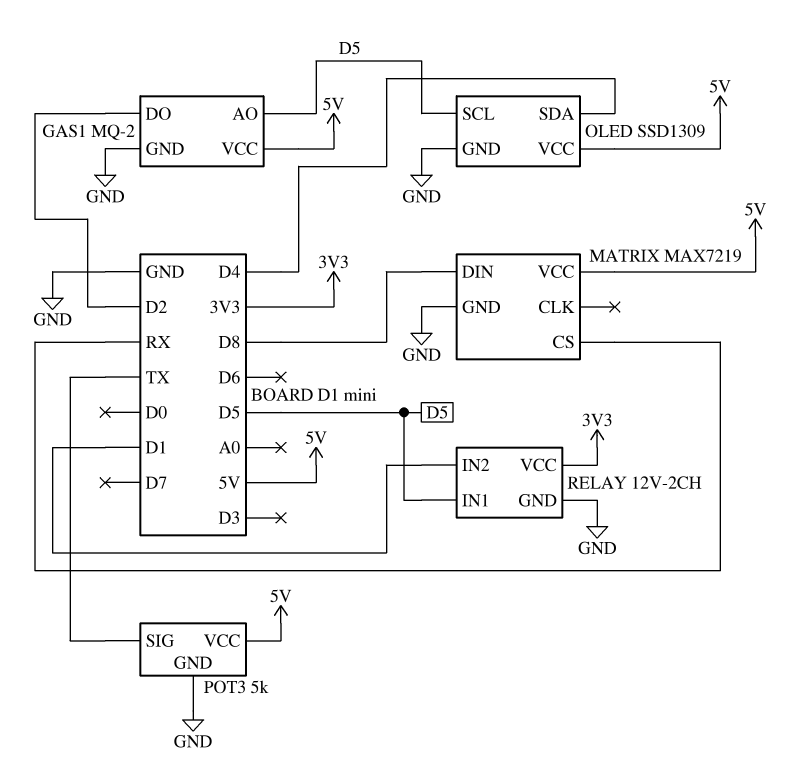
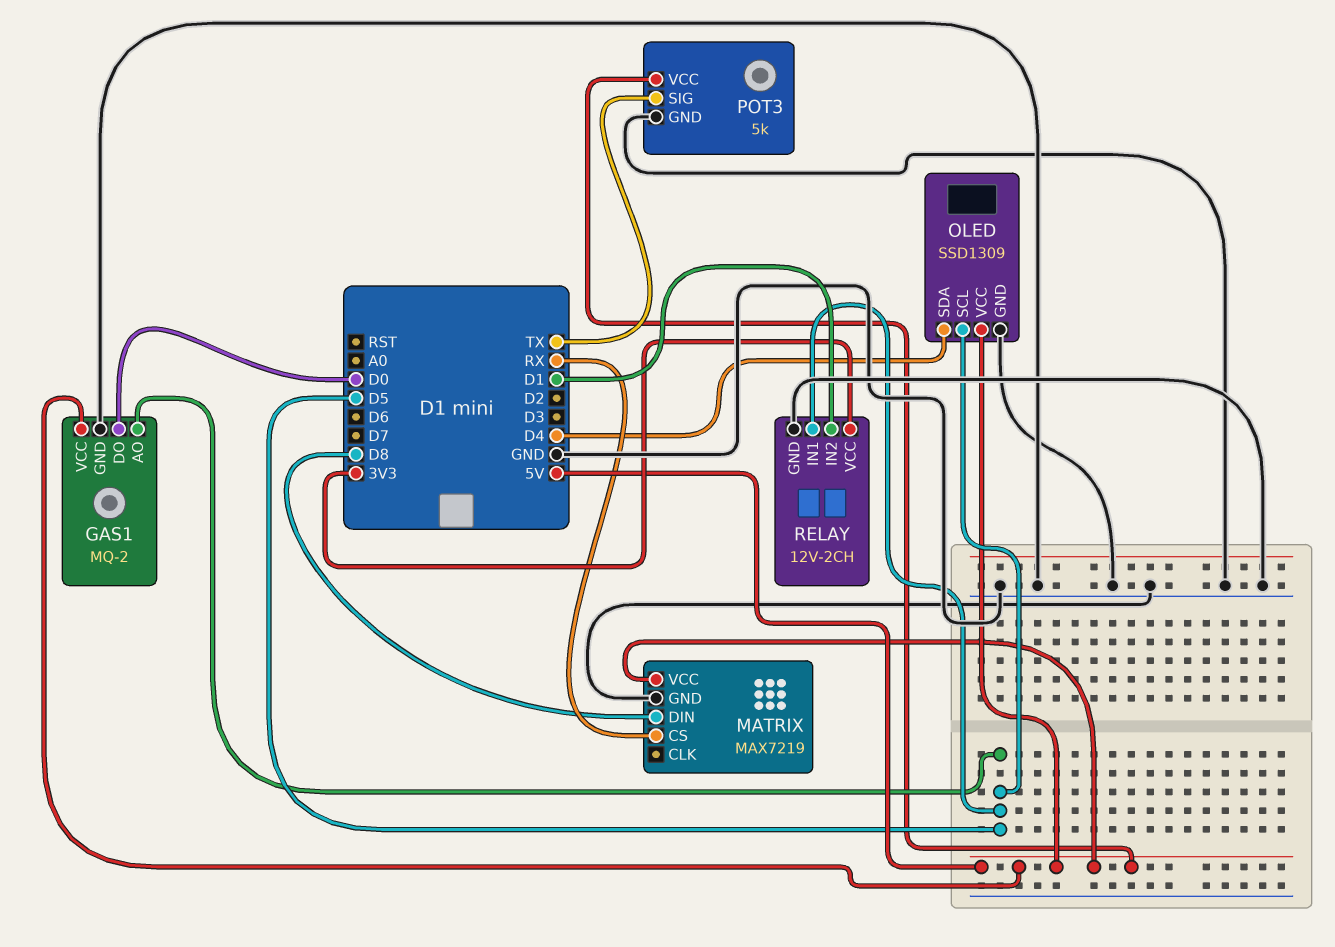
GAS1 pin DO: D2 -> D0

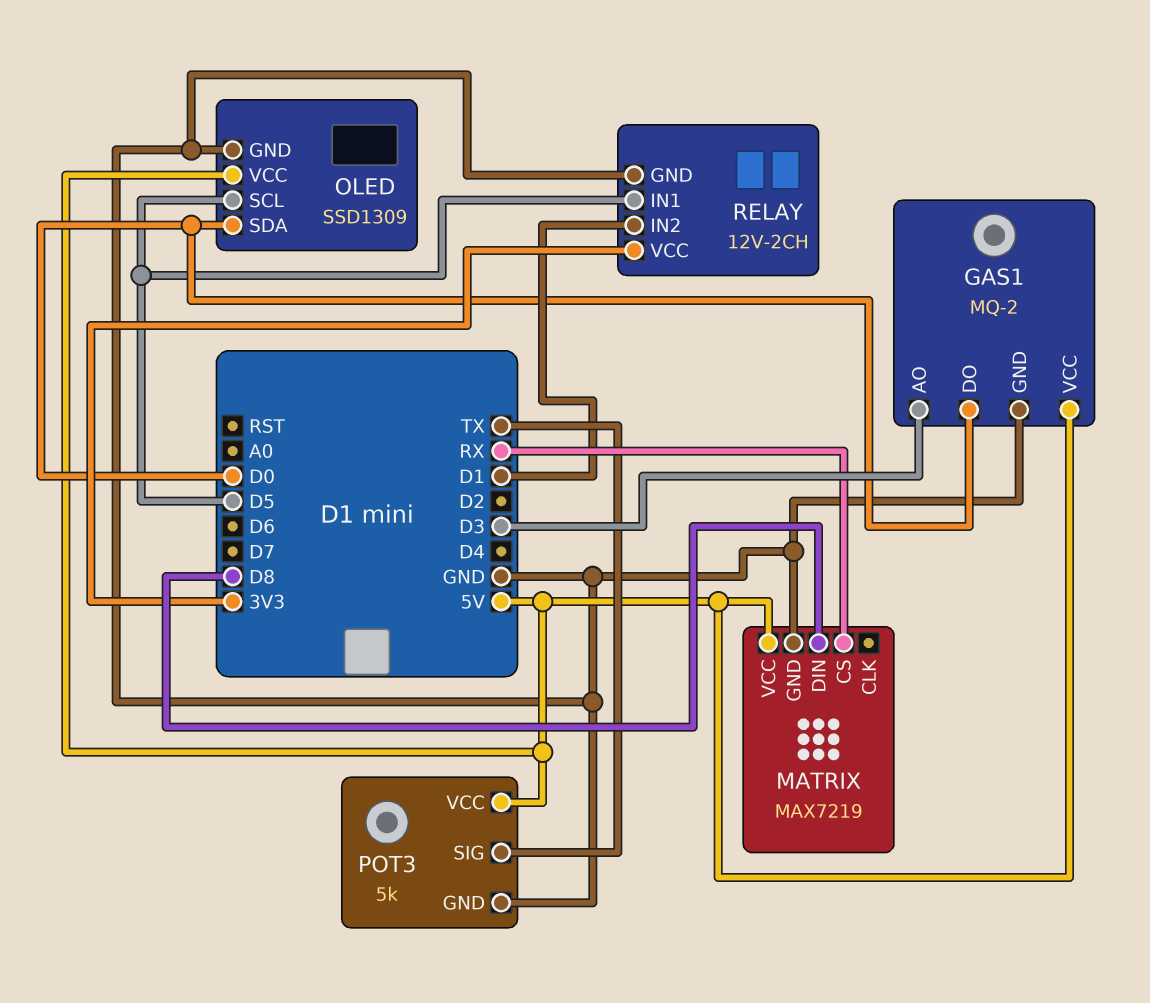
GAS1 pin AO: D5 -> D3
OLED pin SDA: D4 -> D0

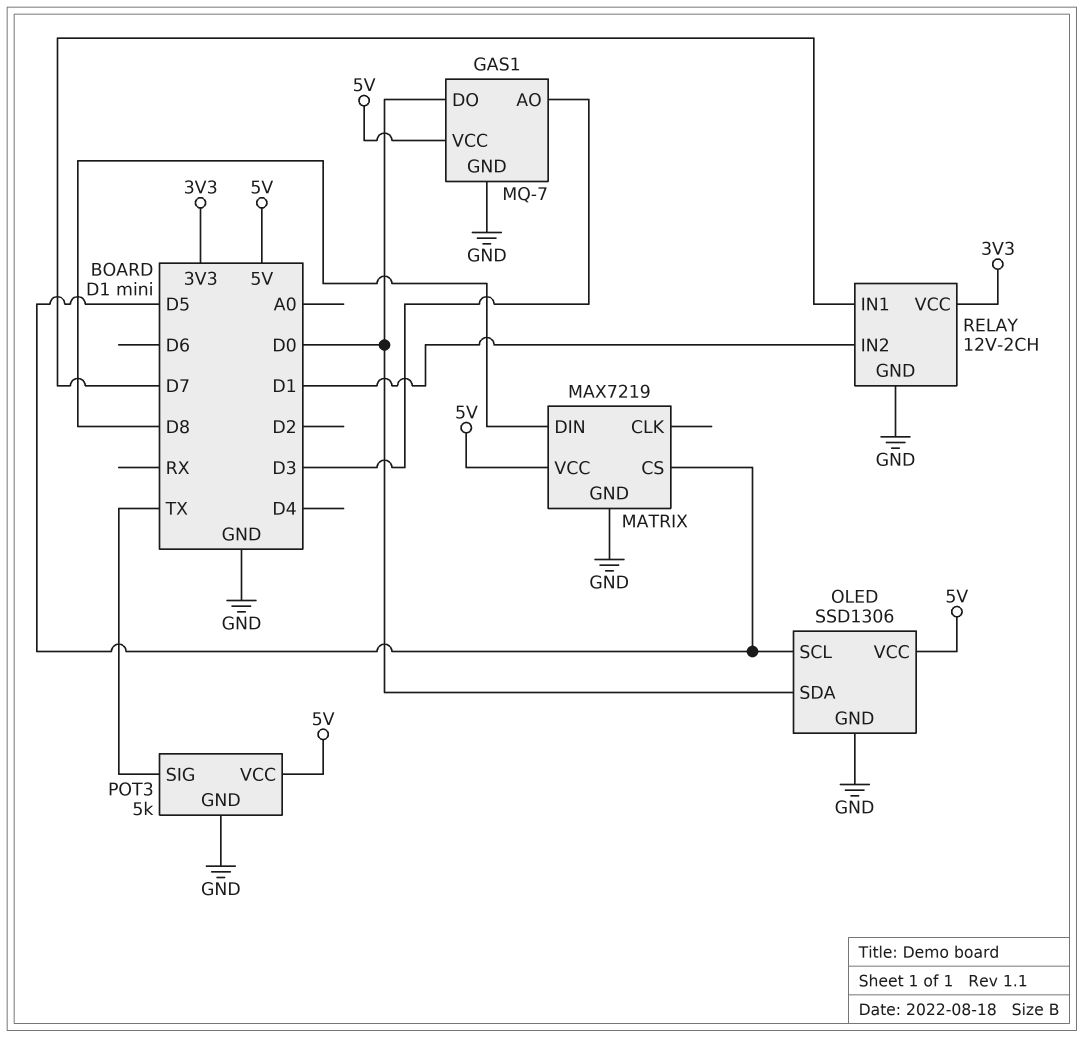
GAS1: MQ-2 -> MQ-7
MATRIX pin CS: RX -> D5
OLED: SSD1309 -> SSD1306
RELAY pin IN1: D5 -> D7

